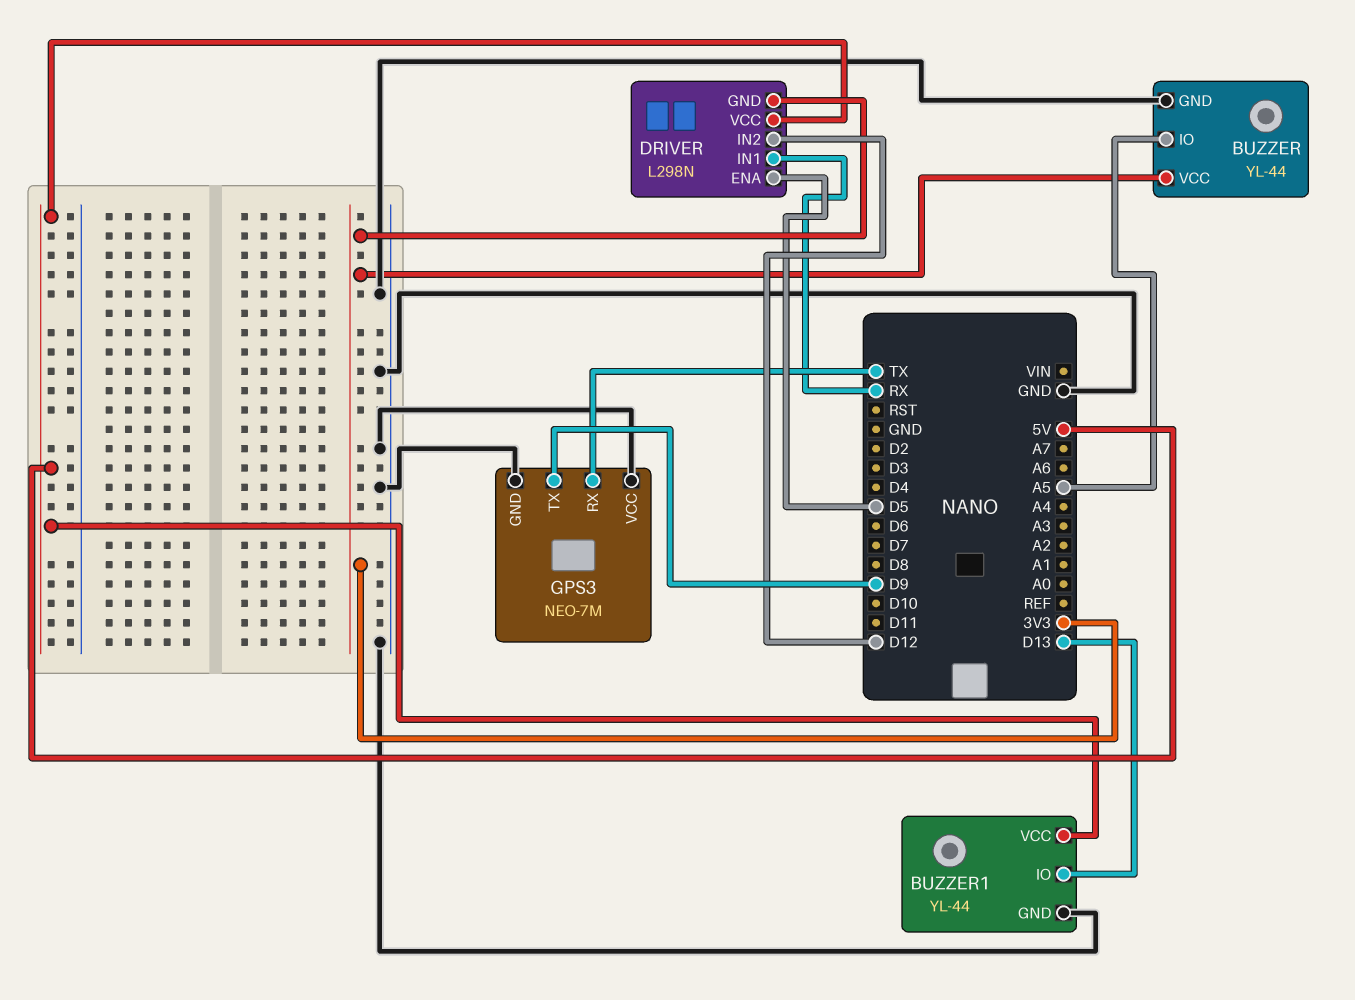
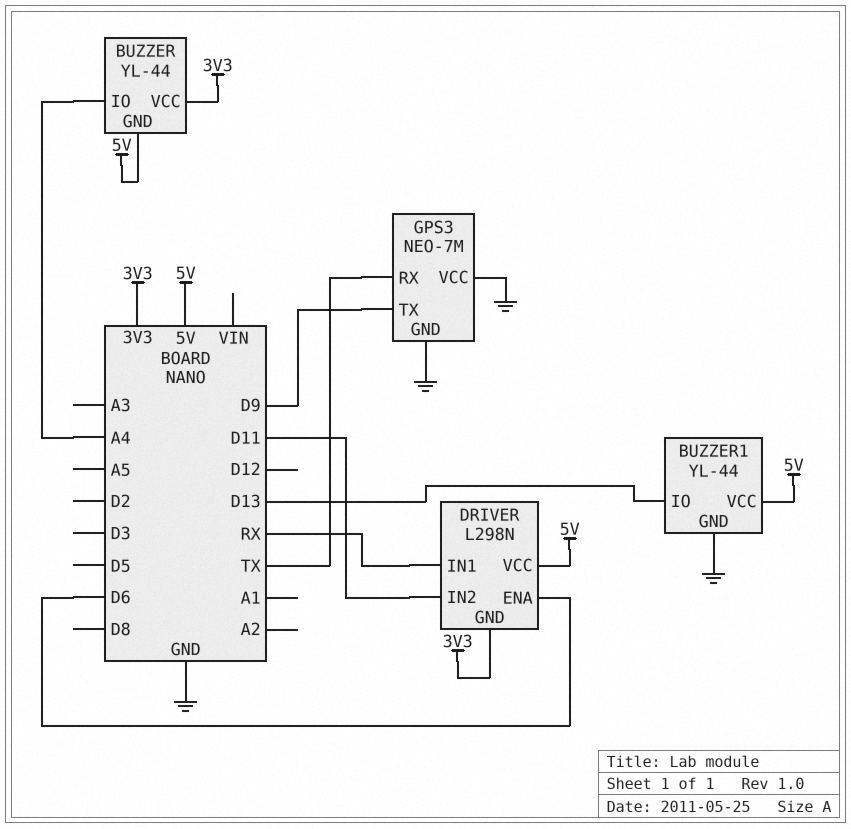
BUZZER pin GND: GND -> 5V
BUZZER pin IO: A5 -> A4
DRIVER pin ENA: D5 -> D6
DRIVER pin IN2: D12 -> D11

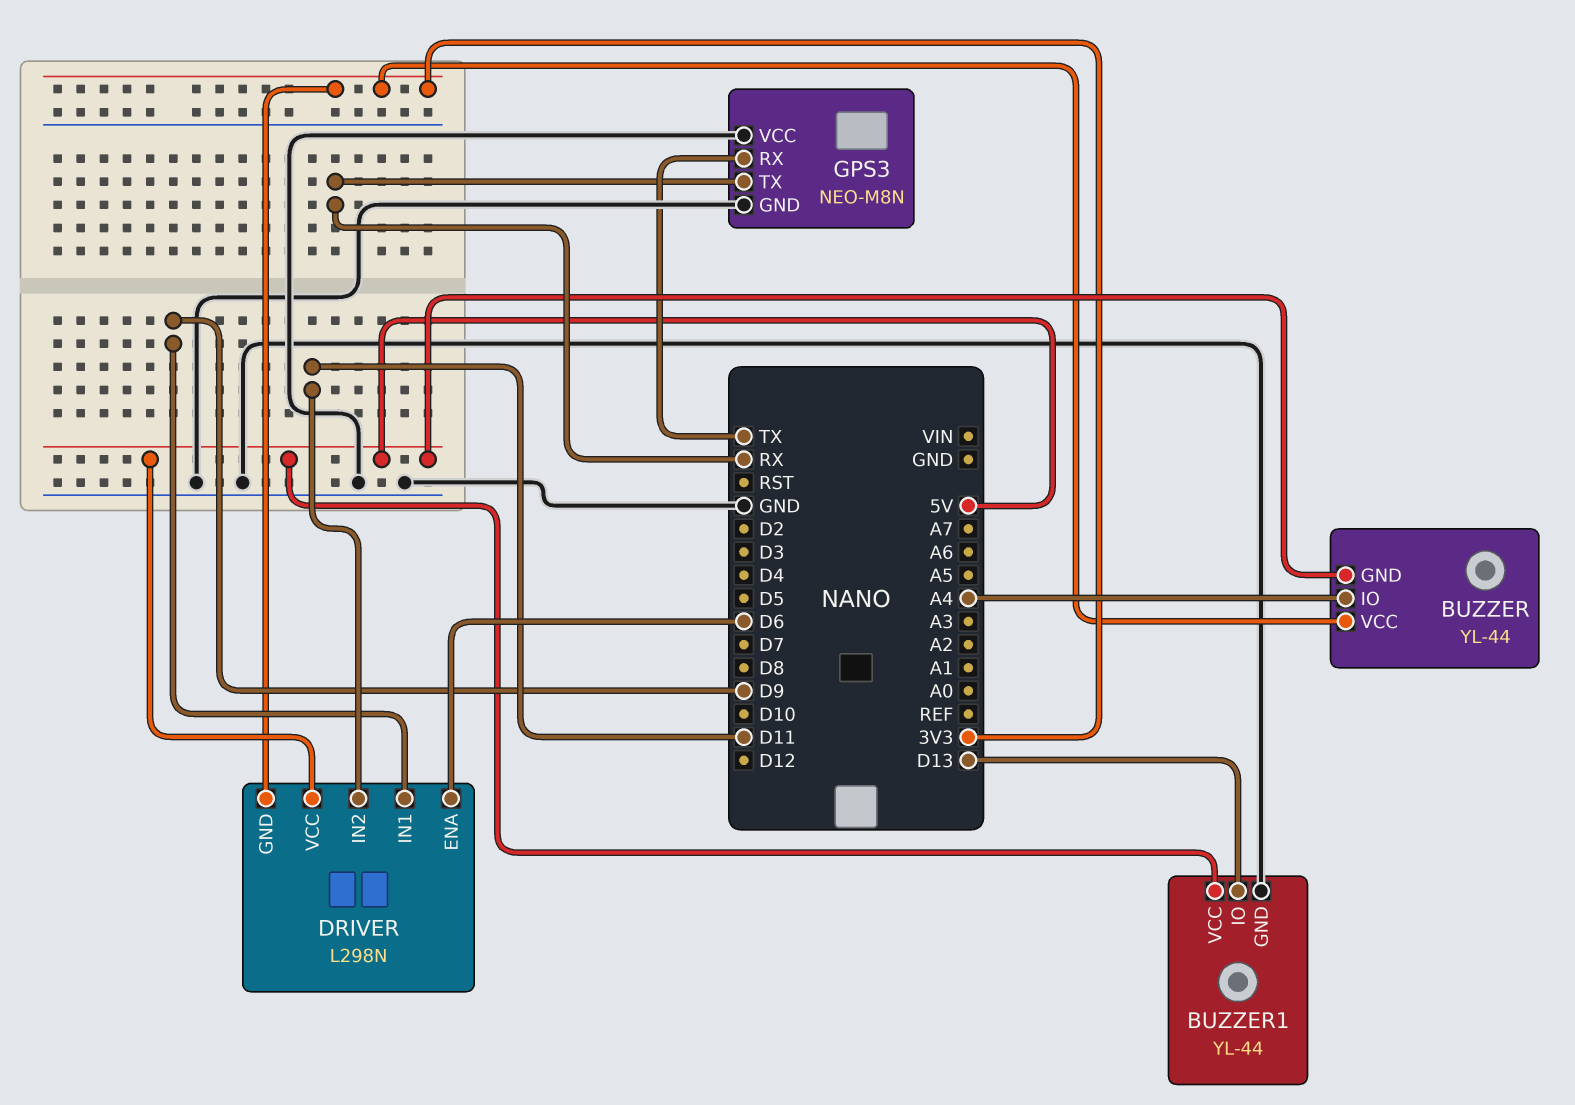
DRIVER pin IN1: RX -> D9
GPS3: NEO-7M -> NEO-M8N
GPS3 pin TX: D9 -> RX

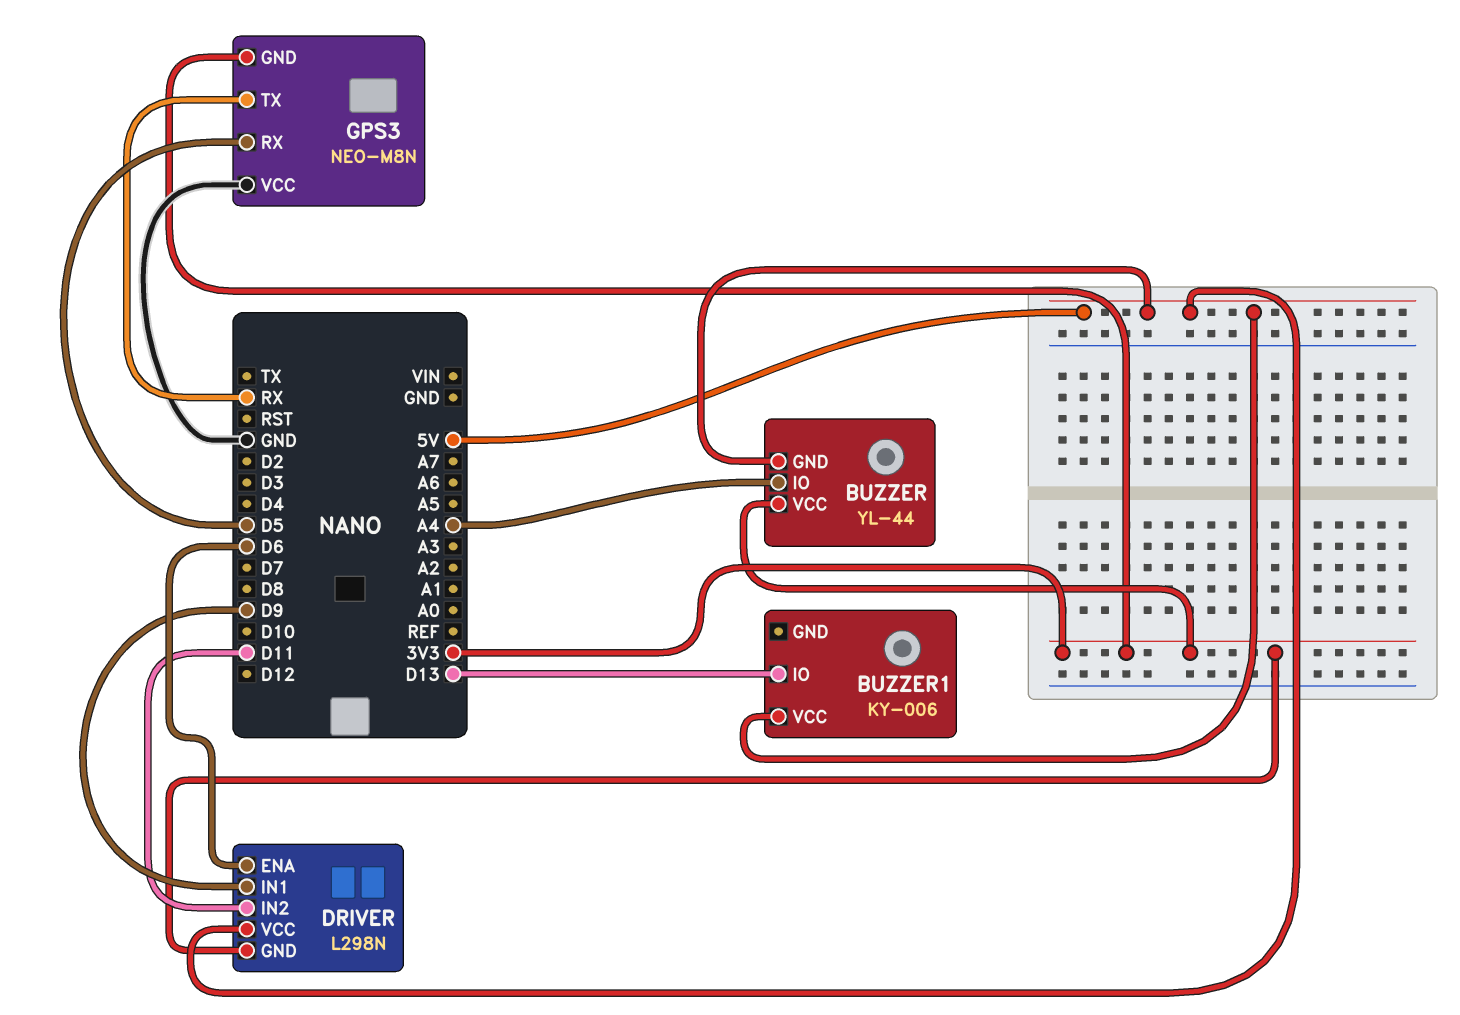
BUZZER1: YL-44 -> KY-006
BUZZER1 pin GND: GND -> none
GPS3 pin GND: GND -> 3V3
GPS3 pin RX: TX -> D5

